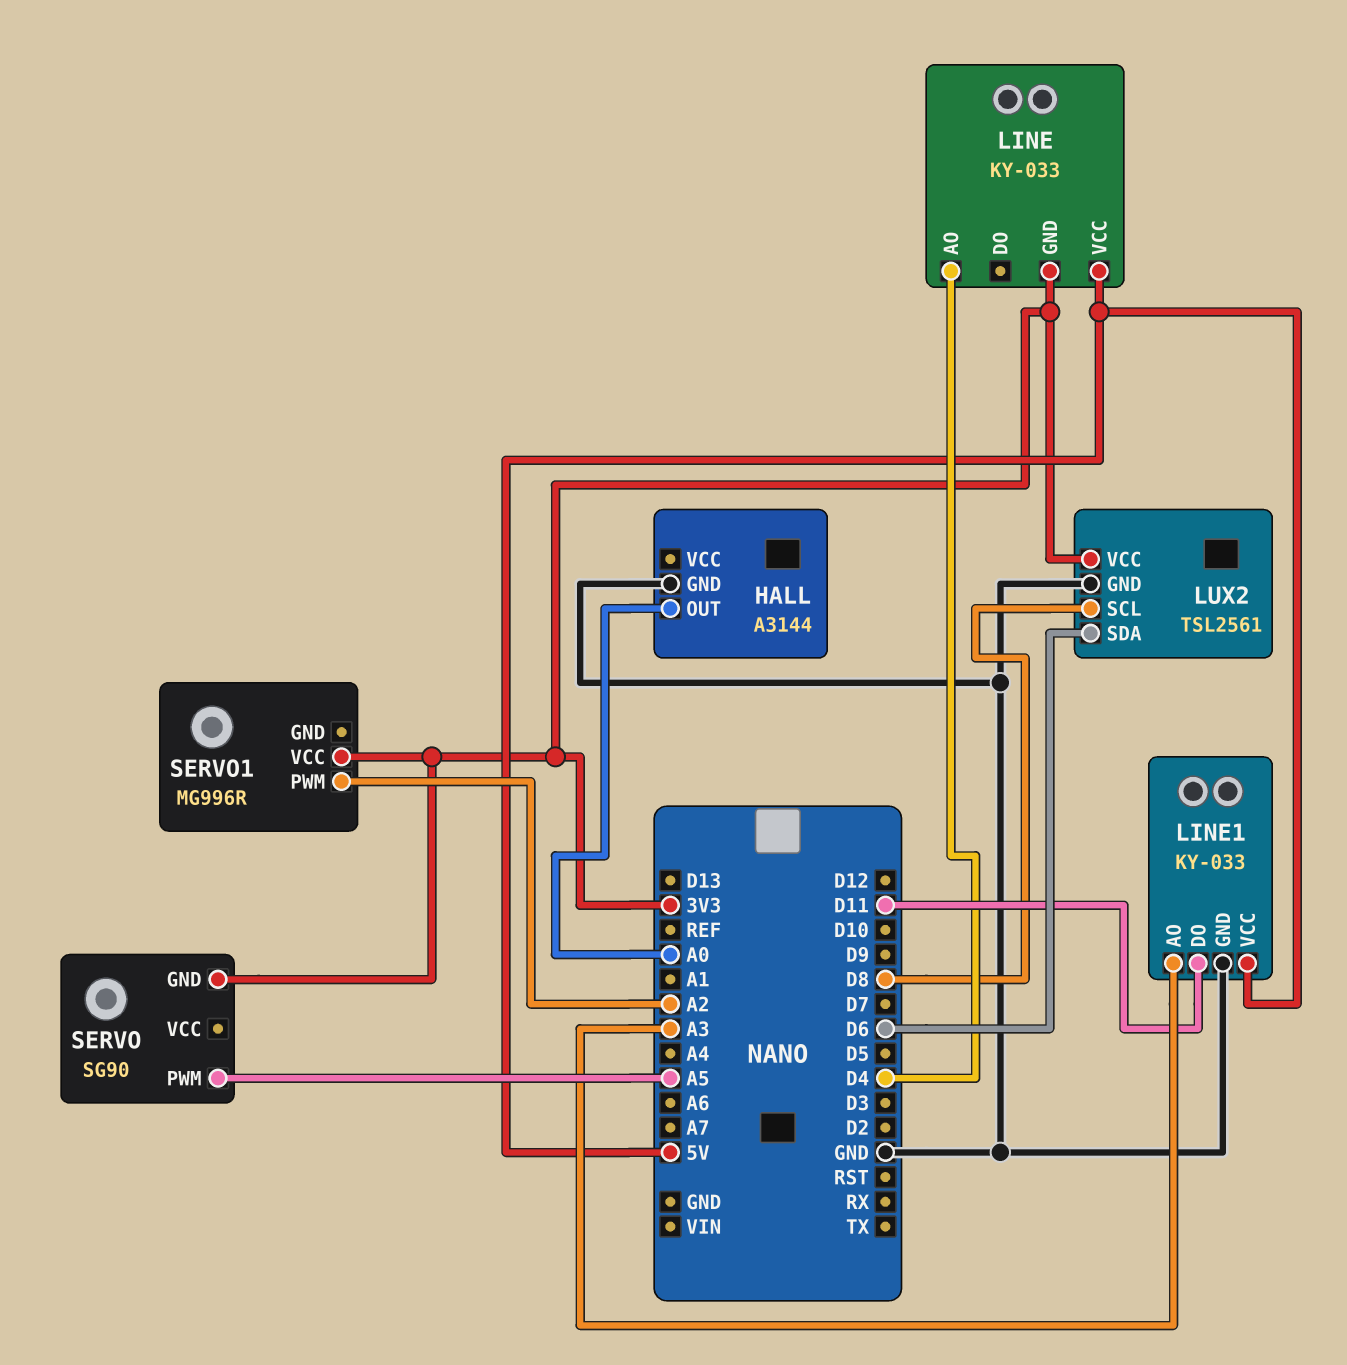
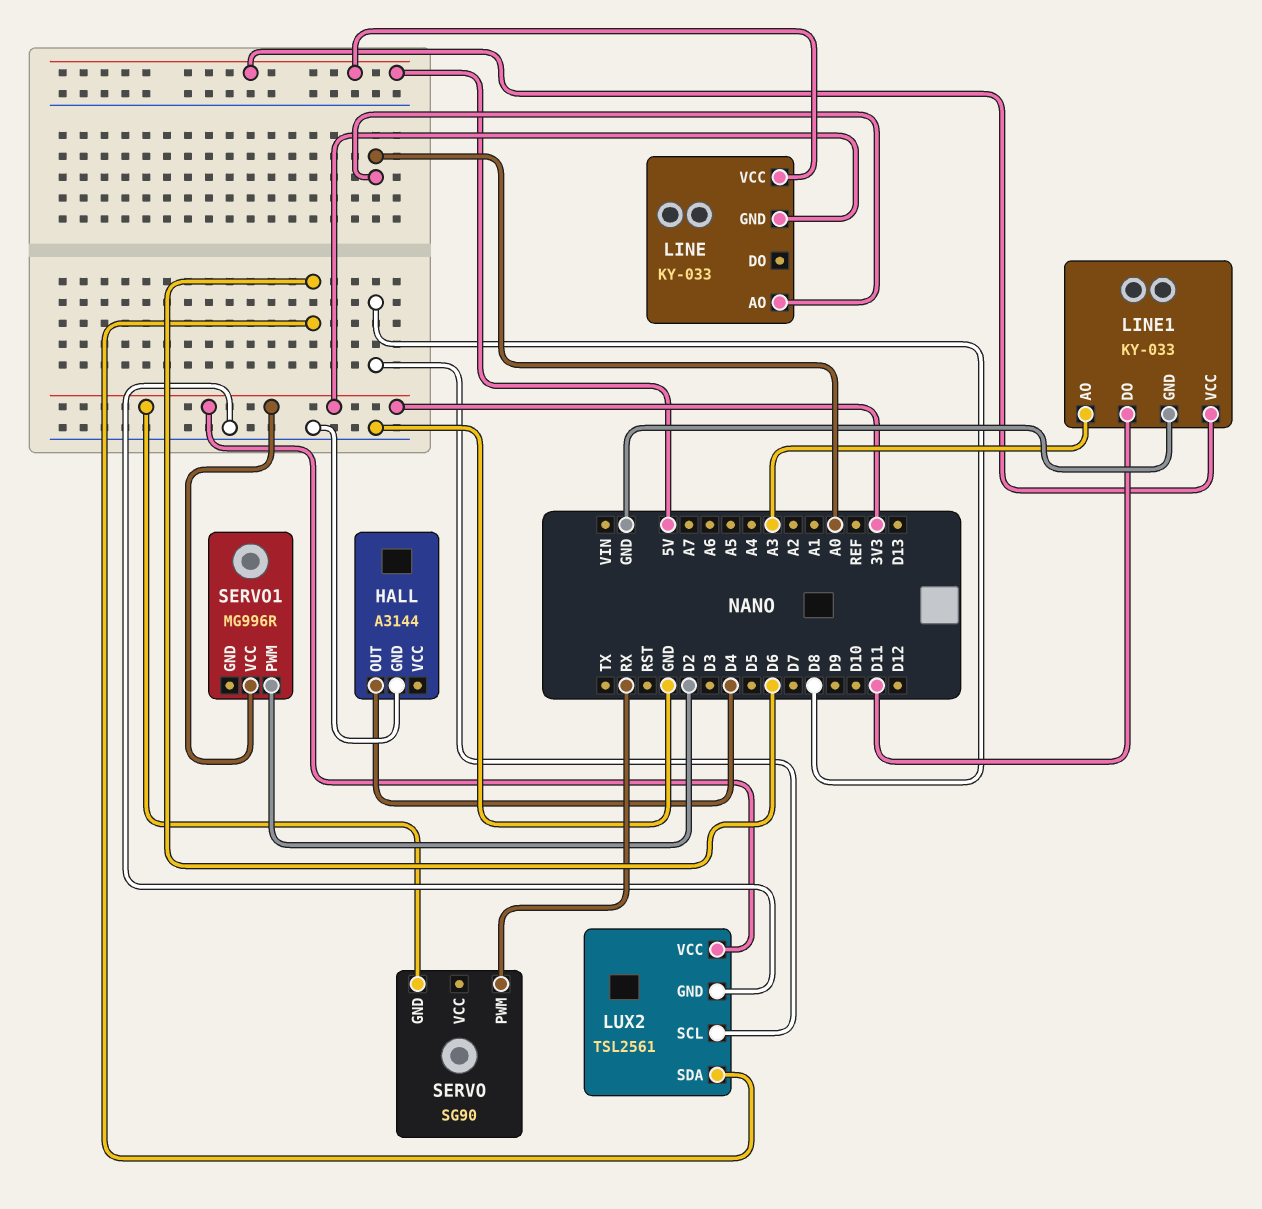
HALL pin OUT: A0 -> D4
LINE pin AO: D4 -> A0
SERVO pin PWM: A5 -> RX
SERVO1 pin PWM: A2 -> D2

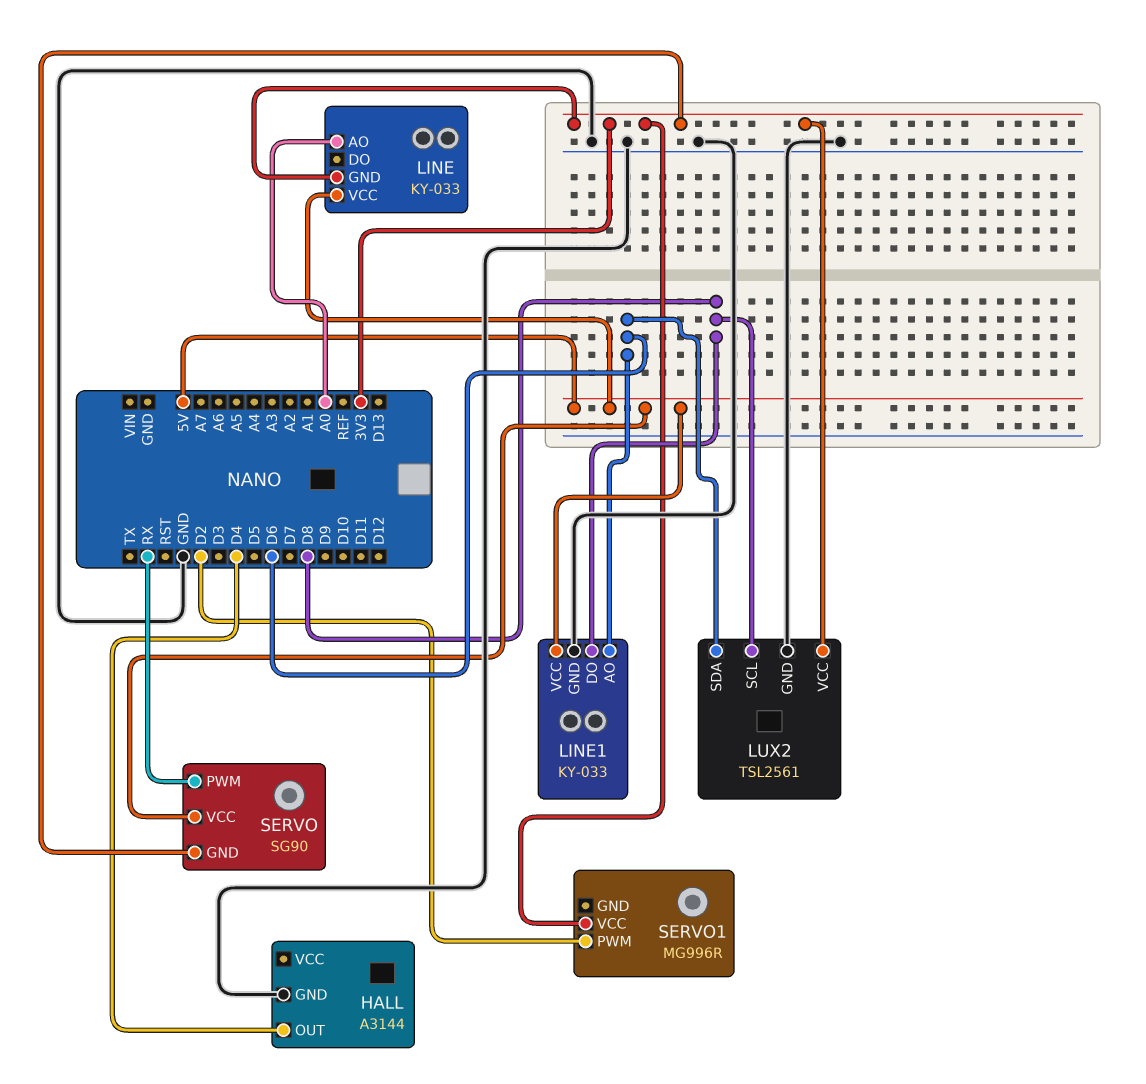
LINE1 pin AO: A3 -> D6
LINE1 pin DO: D11 -> D8
SERVO pin VCC: none -> 5V

